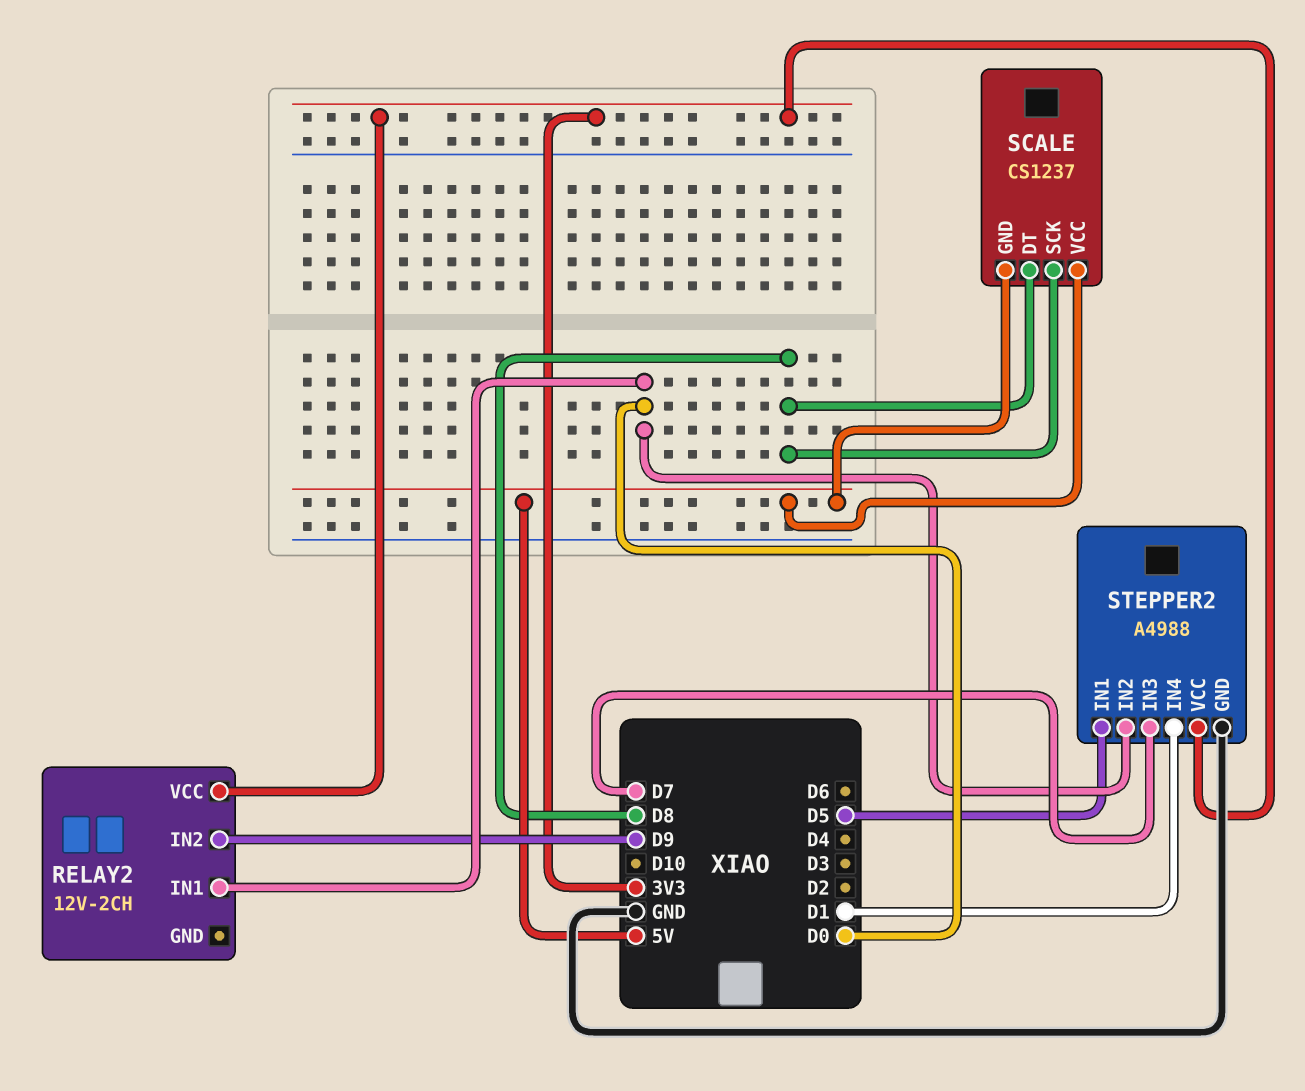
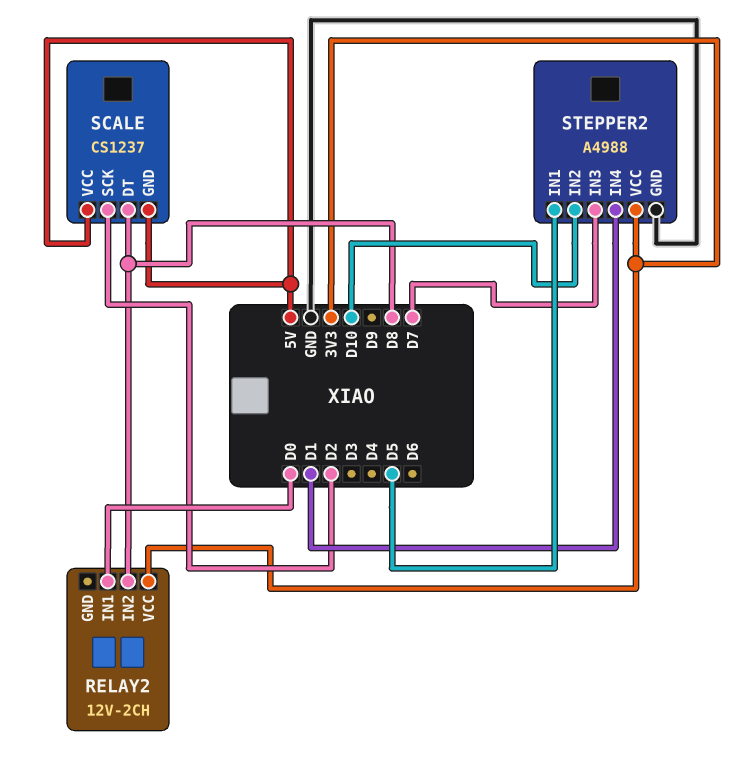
RELAY2 pin IN2: D9 -> D8
SCALE pin SCK: D8 -> D2
STEPPER2 pin IN2: D0 -> D10

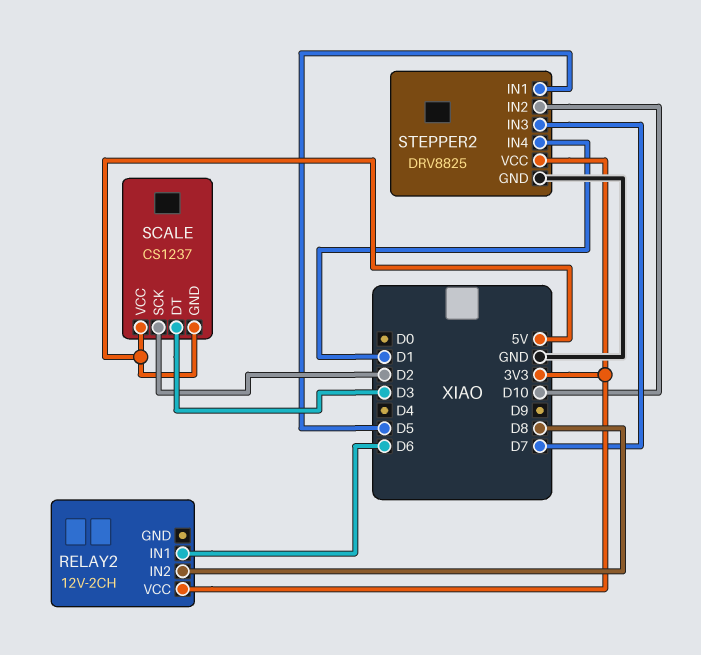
RELAY2 pin IN1: D0 -> D6
SCALE pin DT: D8 -> D3
STEPPER2: A4988 -> DRV8825

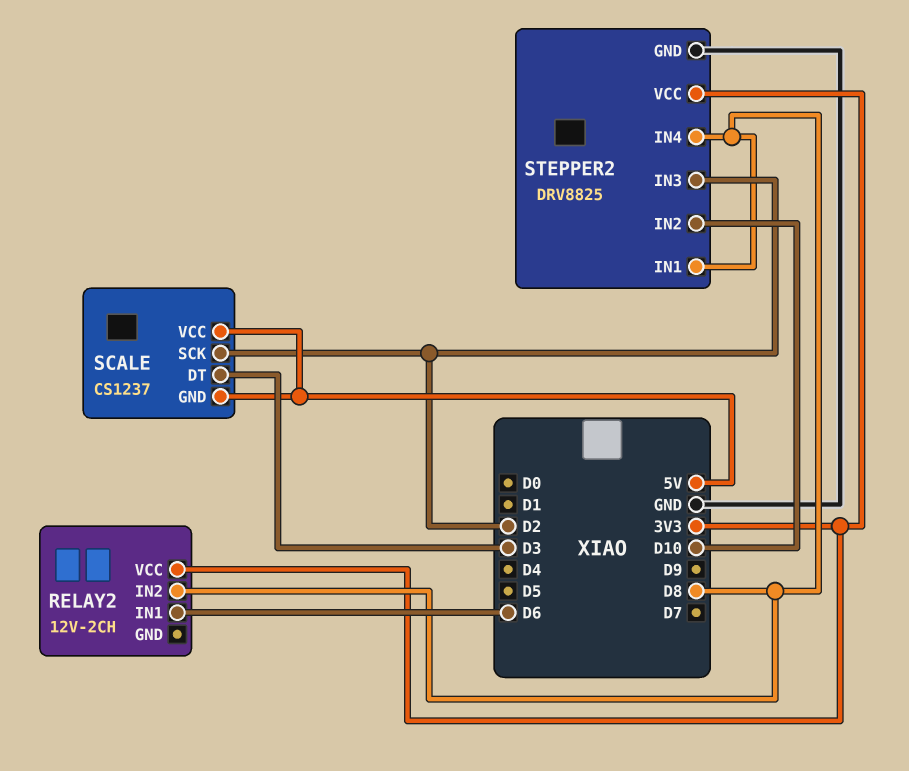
STEPPER2 pin IN1: D5 -> D8
STEPPER2 pin IN3: D7 -> D2
STEPPER2 pin IN4: D1 -> D8

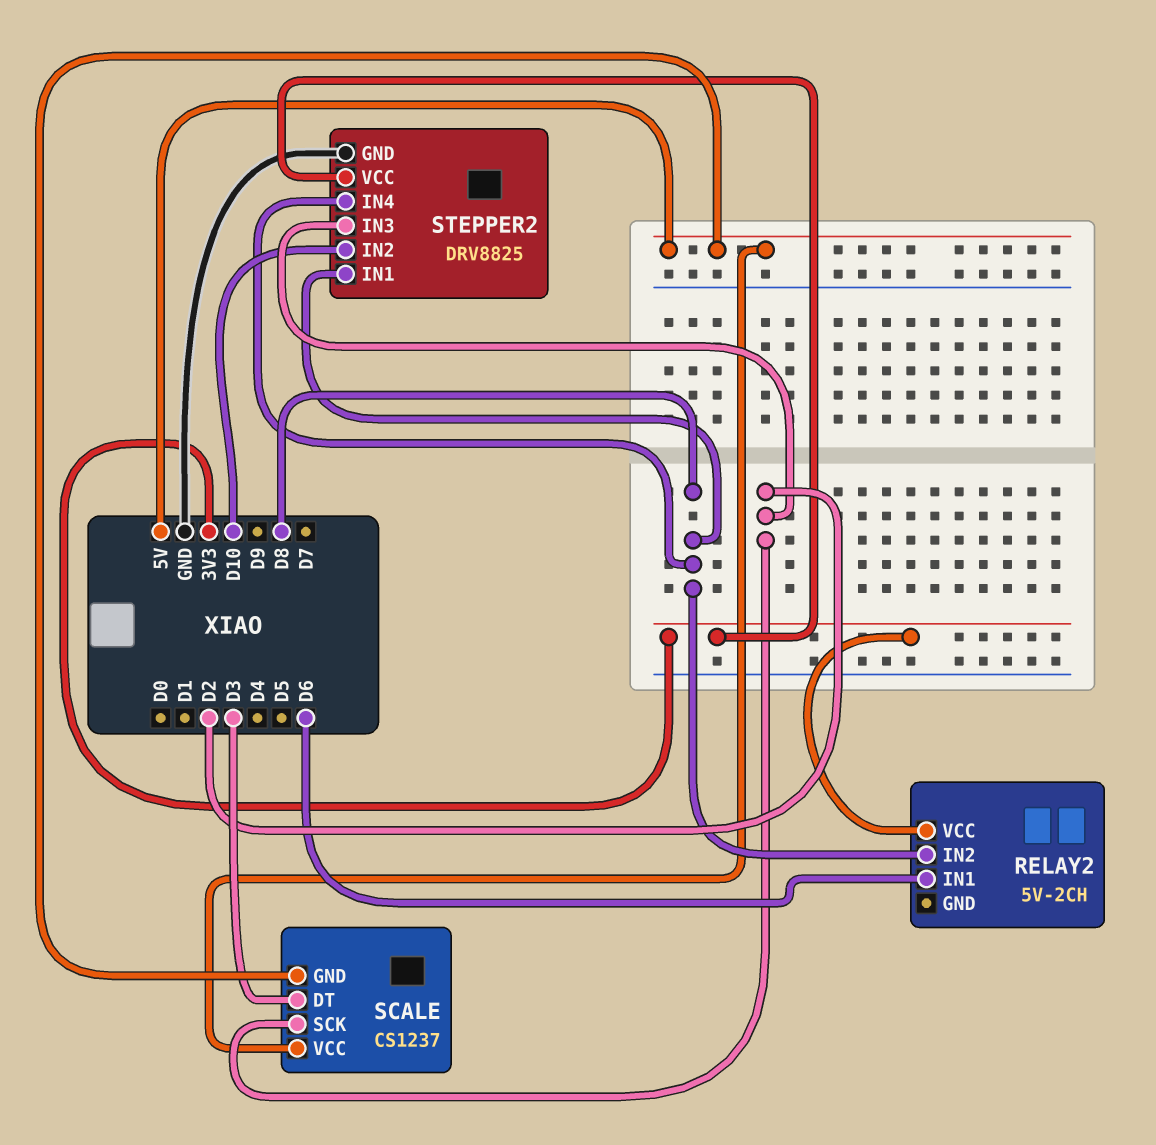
RELAY2: 12V-2CH -> 5V-2CH

